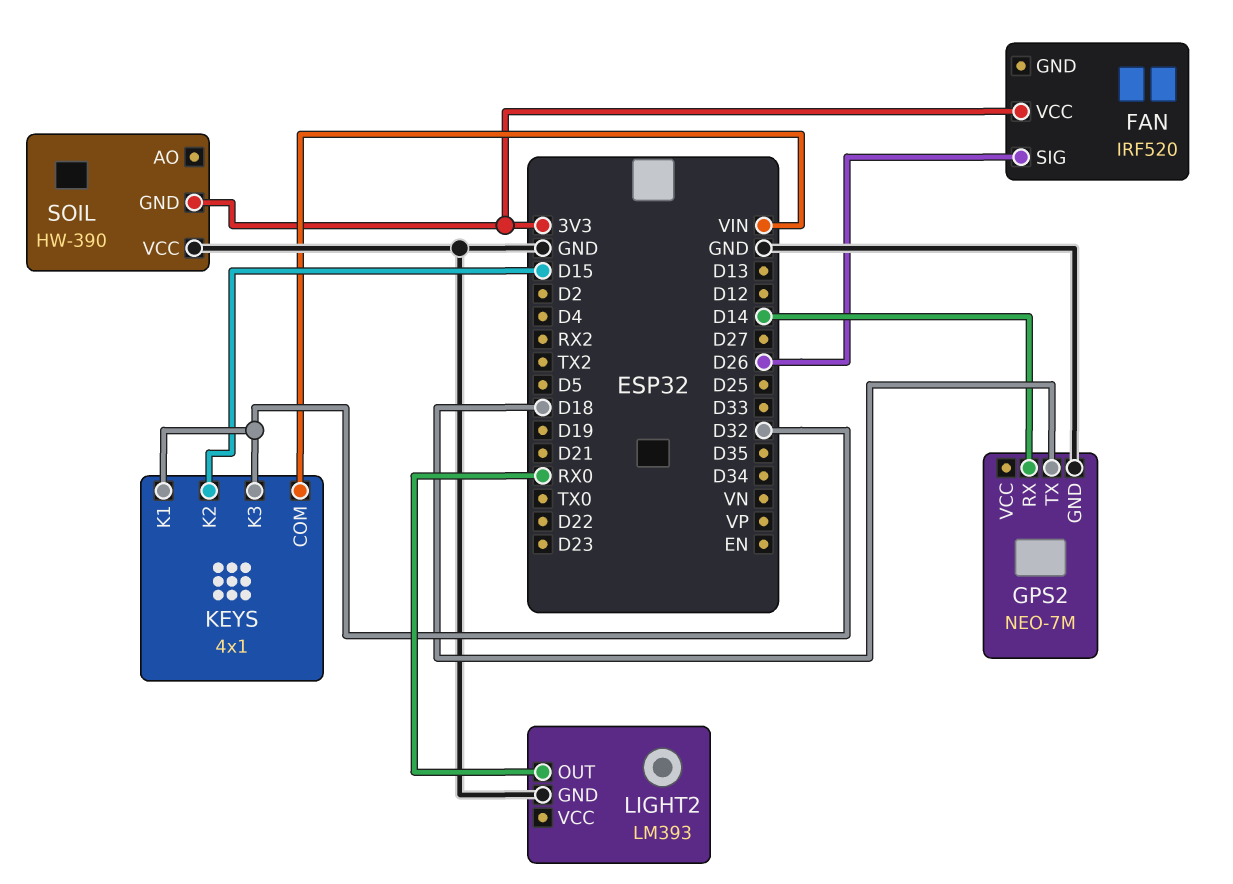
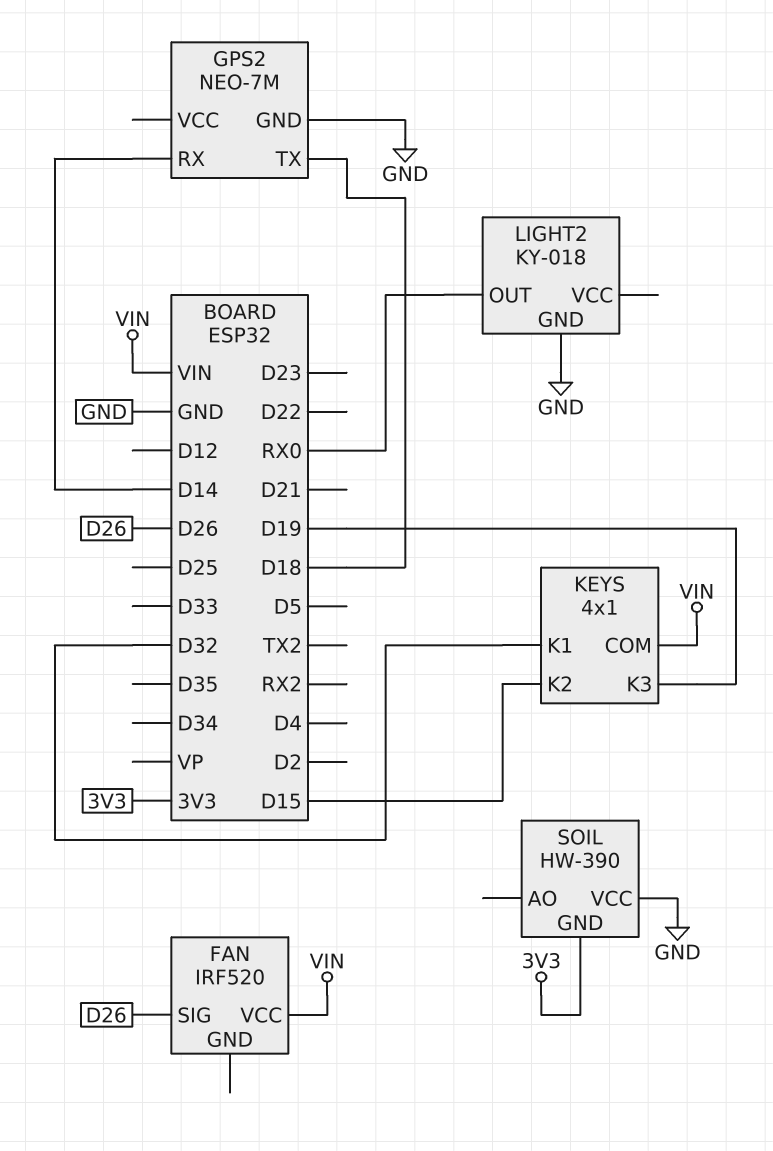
FAN pin VCC: 3V3 -> VIN
KEYS pin K3: D32 -> D19
LIGHT2: LM393 -> KY-018

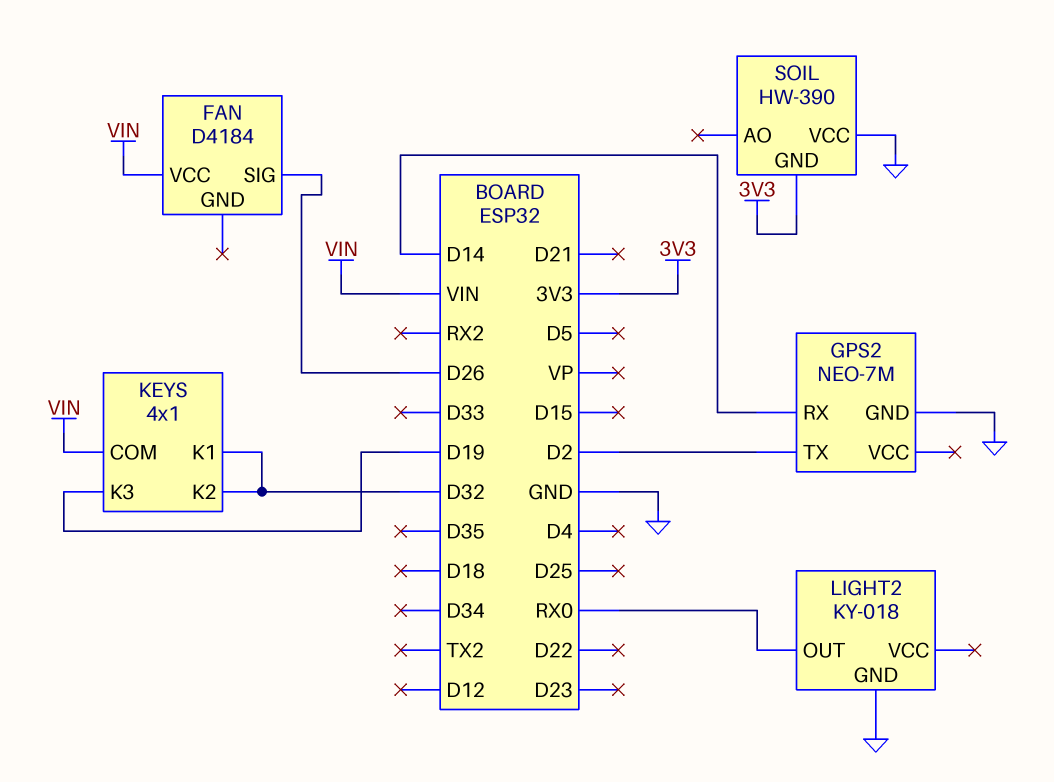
FAN: IRF520 -> D4184
GPS2 pin TX: D18 -> D2
KEYS pin K2: D15 -> D32

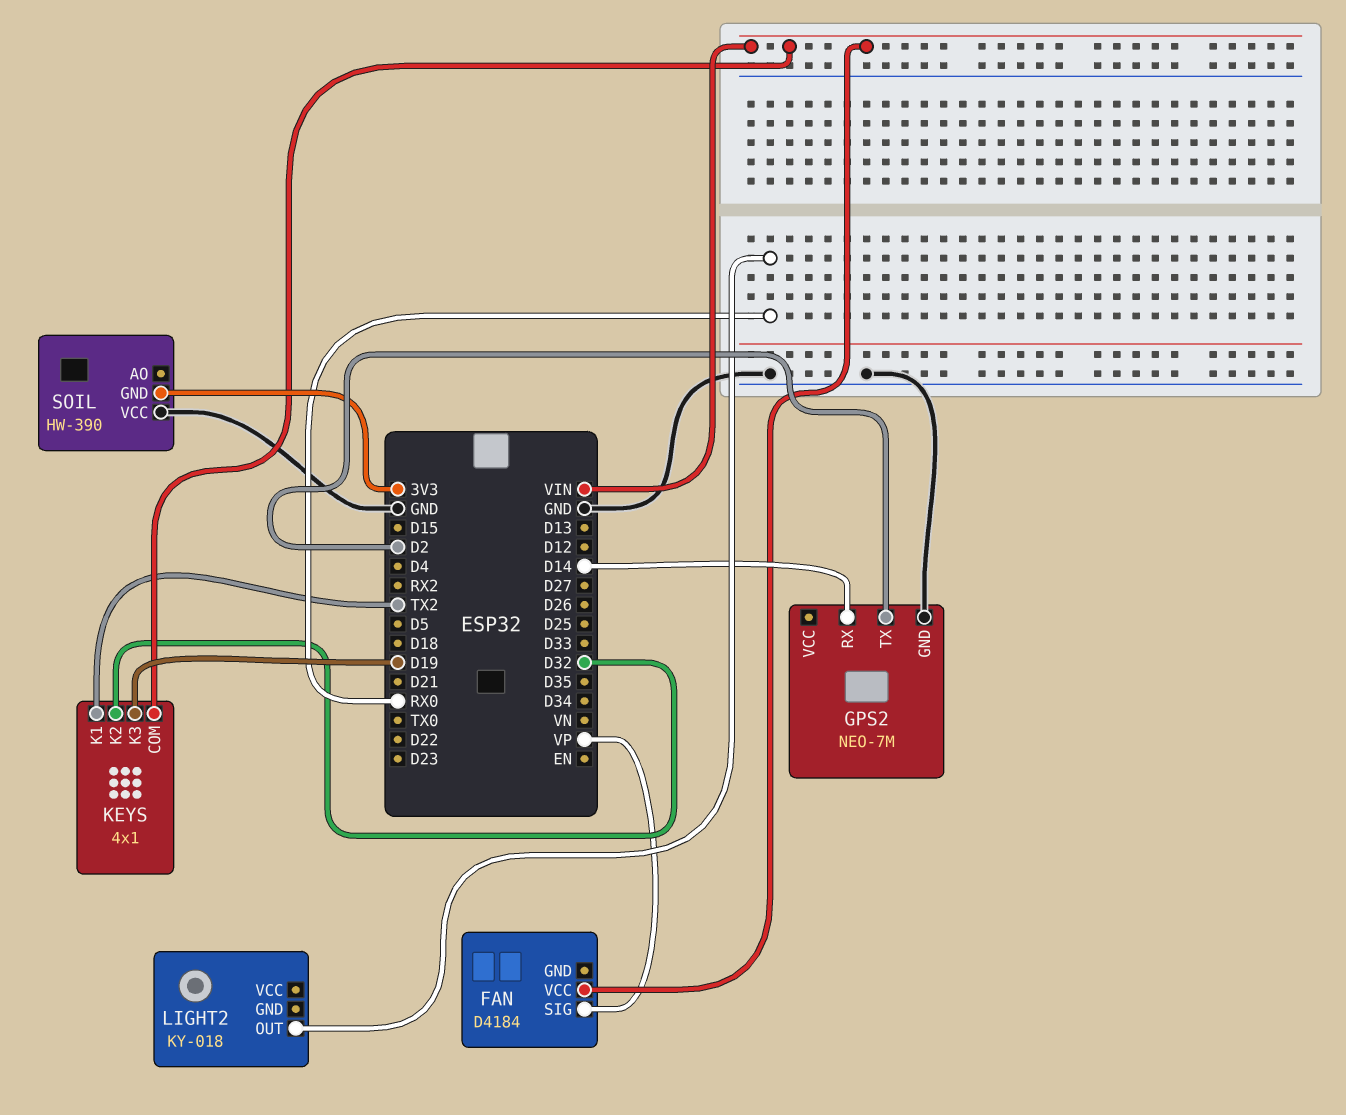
FAN pin SIG: D26 -> VP
KEYS pin K1: D32 -> TX2
LIGHT2 pin GND: GND -> none

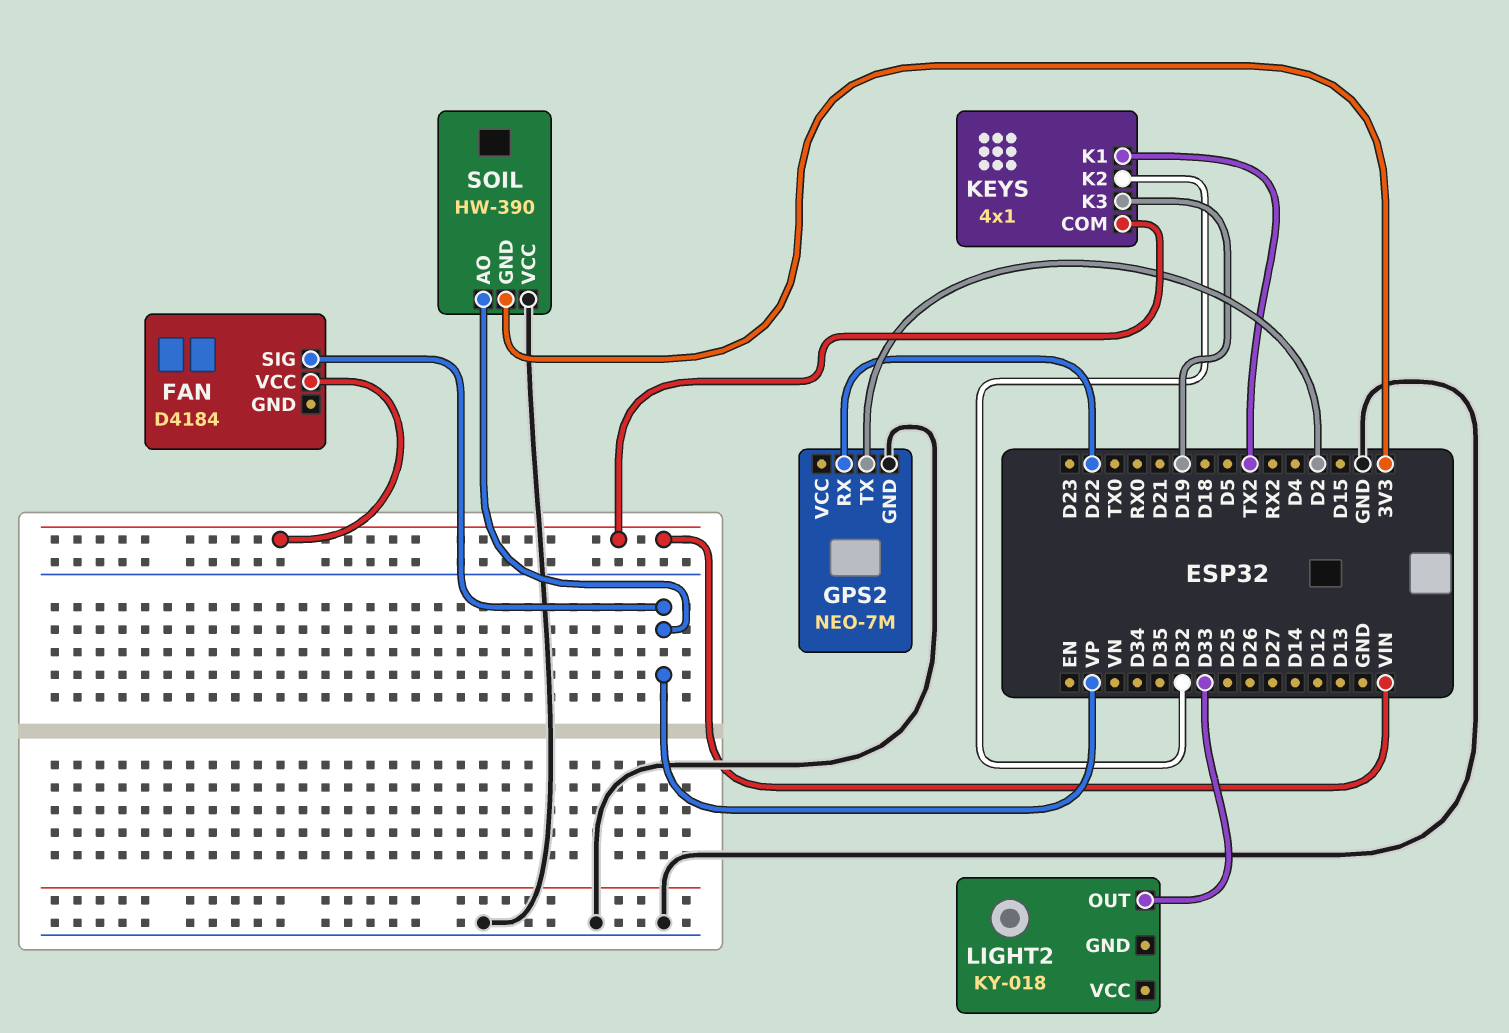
GPS2 pin RX: D14 -> D22
LIGHT2 pin OUT: RX0 -> D33
SOIL pin AO: none -> VP

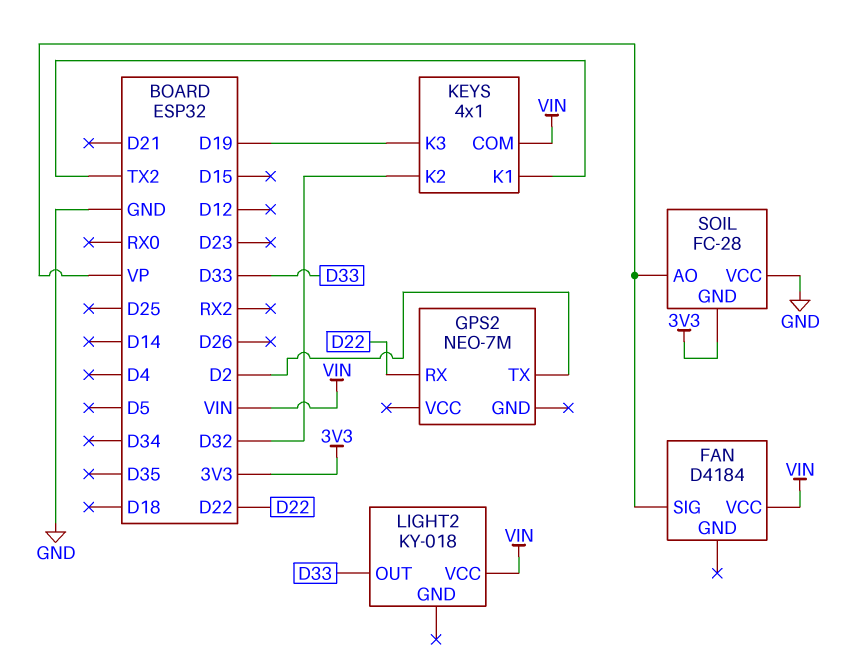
GPS2 pin GND: GND -> none
LIGHT2 pin VCC: none -> VIN
SOIL: HW-390 -> FC-28

